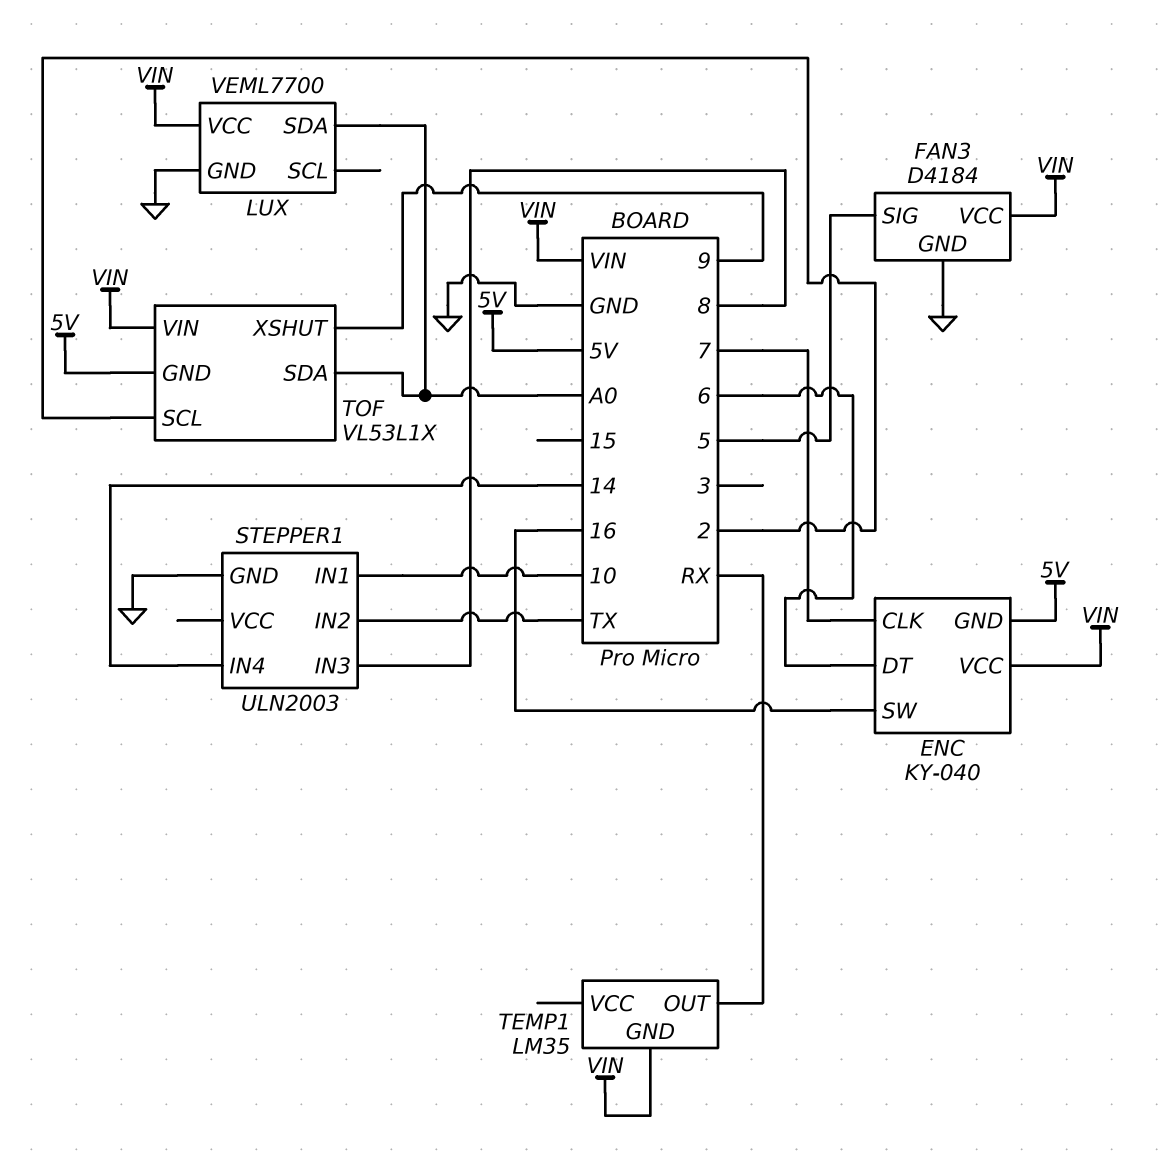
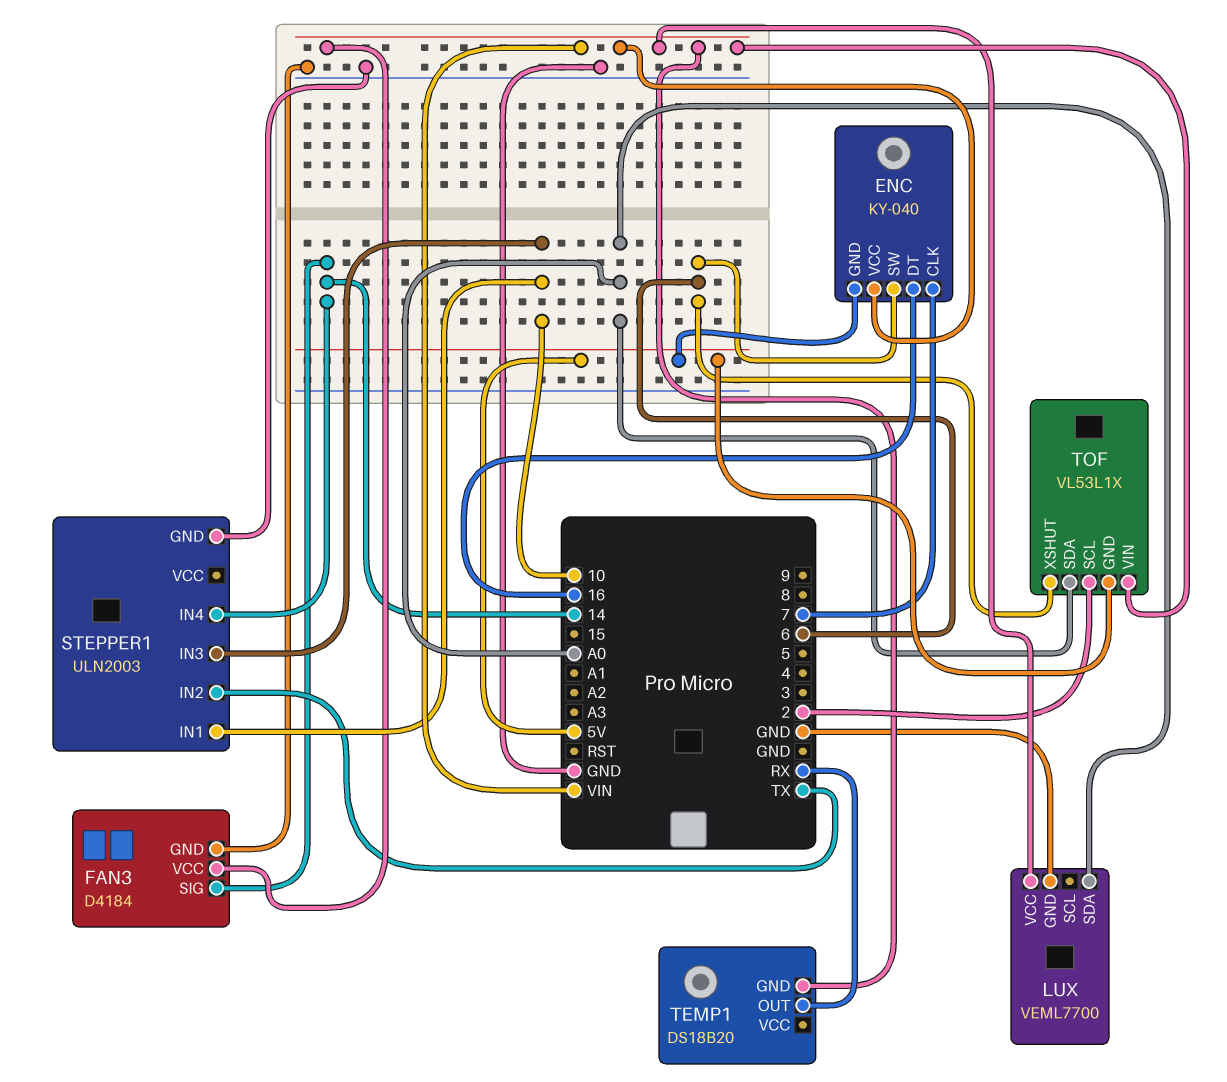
ENC pin DT: 6 -> 16
ENC pin SW: 16 -> 6
FAN3 pin SIG: 5 -> 14
STEPPER1 pin IN3: 8 -> 10
TEMP1: LM35 -> DS18B20
TOF pin XSHUT: 9 -> 6

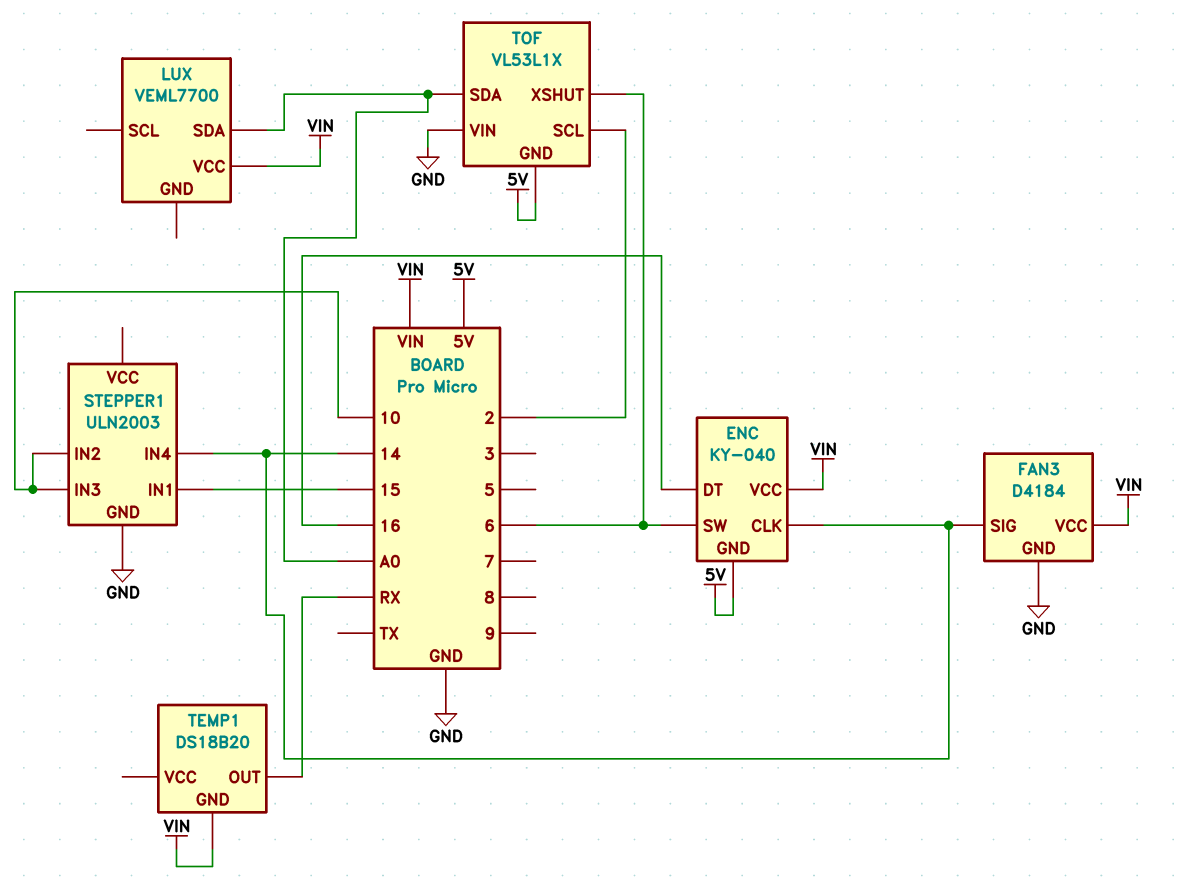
ENC pin CLK: 7 -> 14
LUX pin GND: GND -> none
STEPPER1 pin IN1: 10 -> 15
STEPPER1 pin IN2: TX -> 10
TOF pin VIN: VIN -> GND

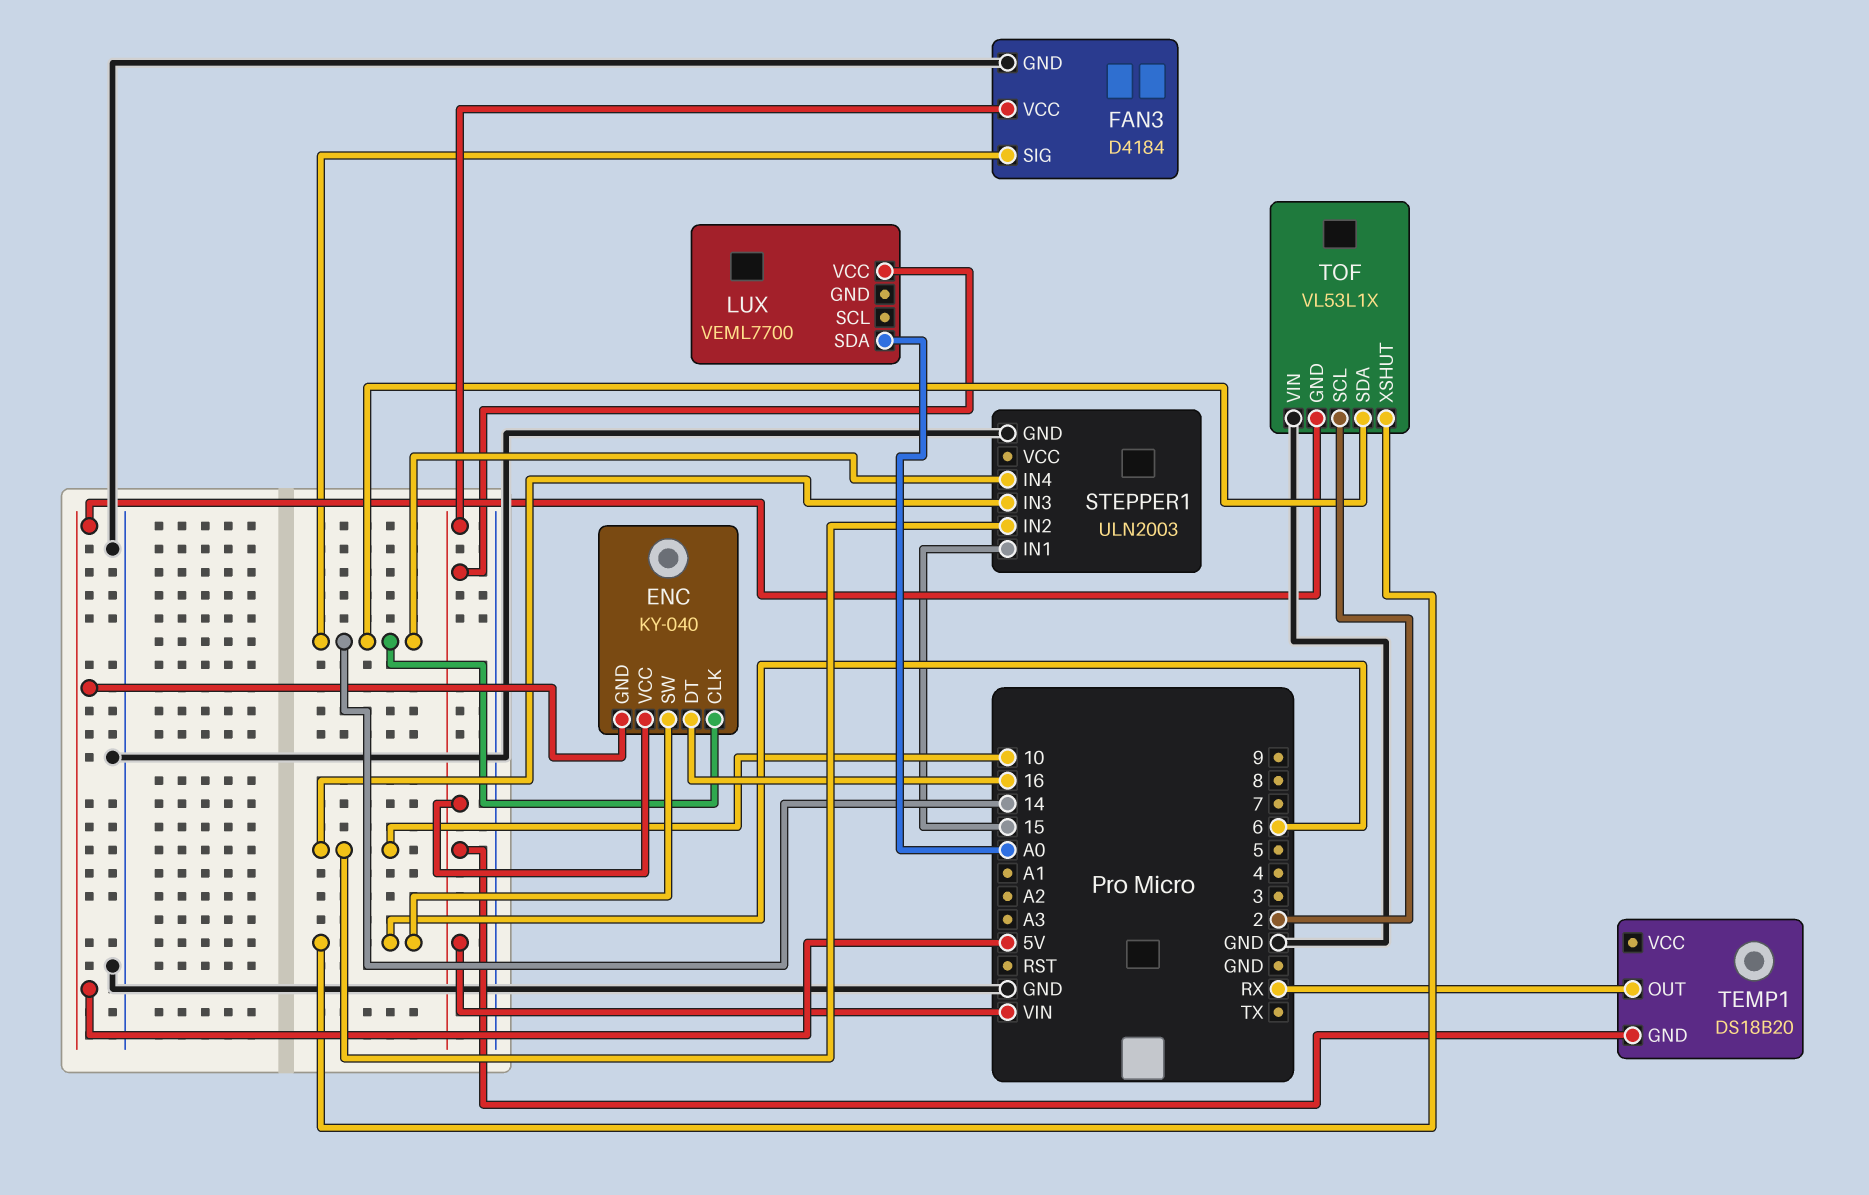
TOF pin SDA: A0 -> 14

